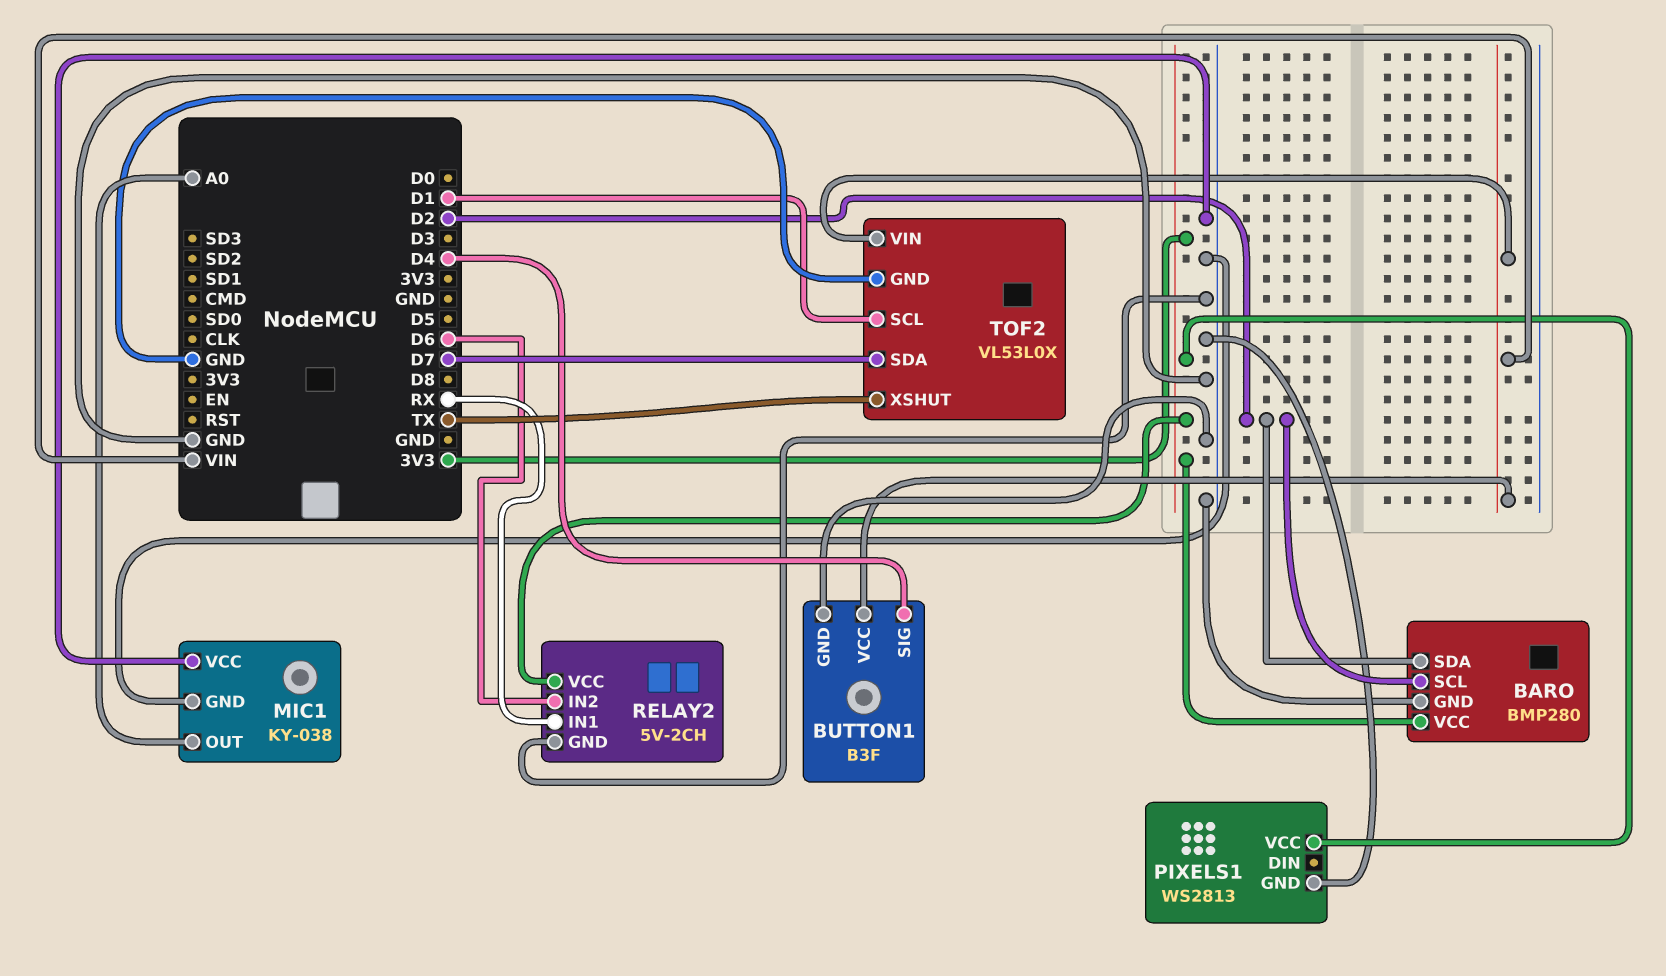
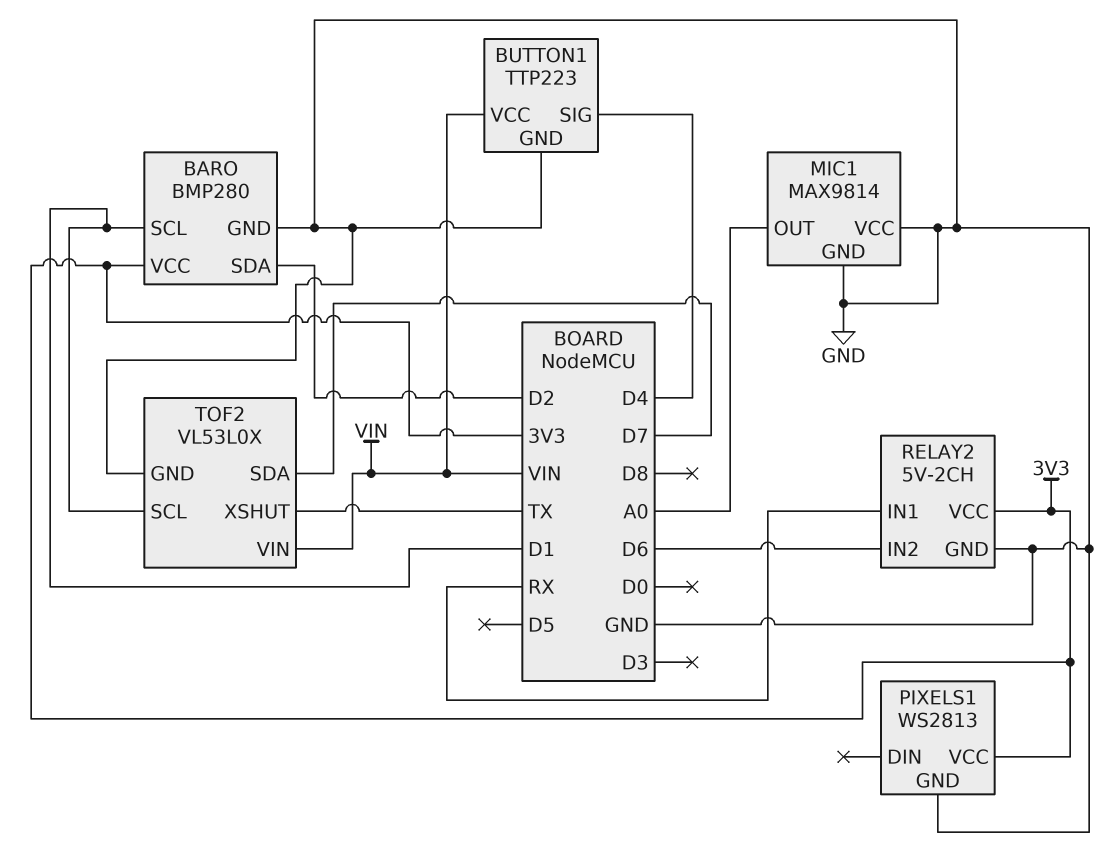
BARO pin SCL: D2 -> D1
BUTTON1: B3F -> TTP223
MIC1: KY-038 -> MAX9814

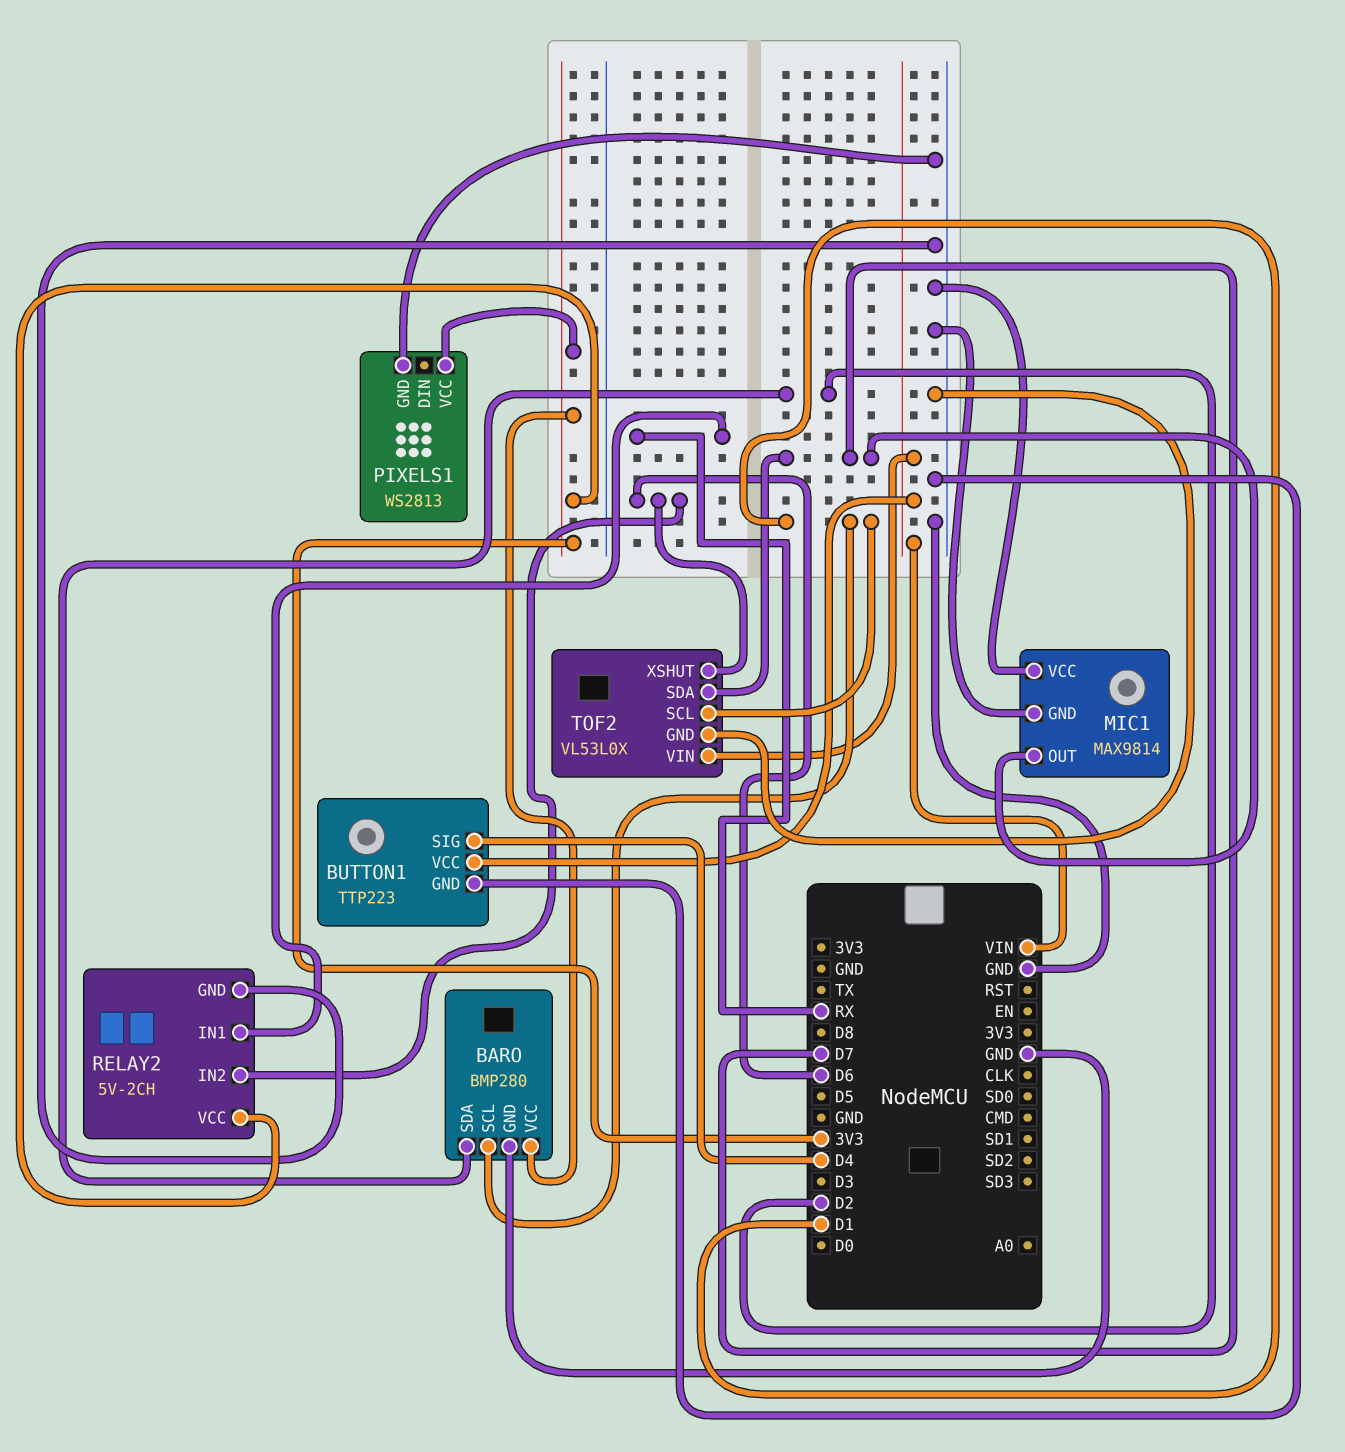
MIC1 pin OUT: A0 -> D7
TOF2 pin XSHUT: TX -> D6

